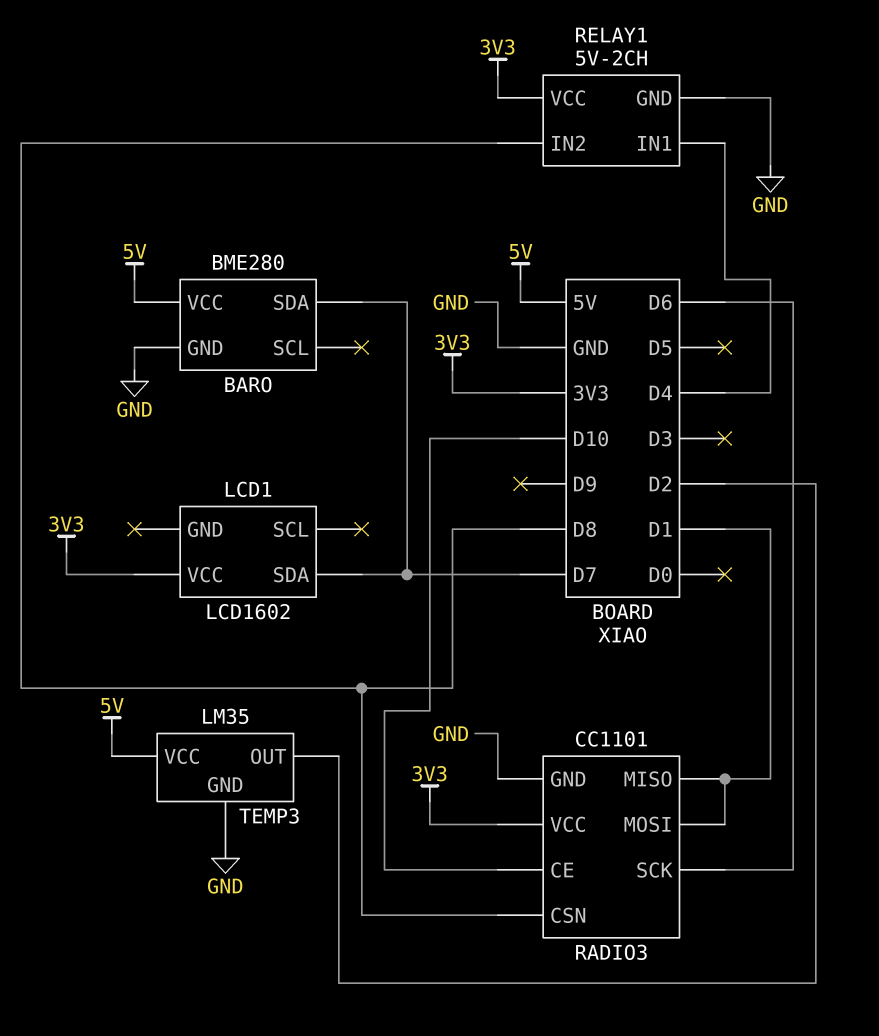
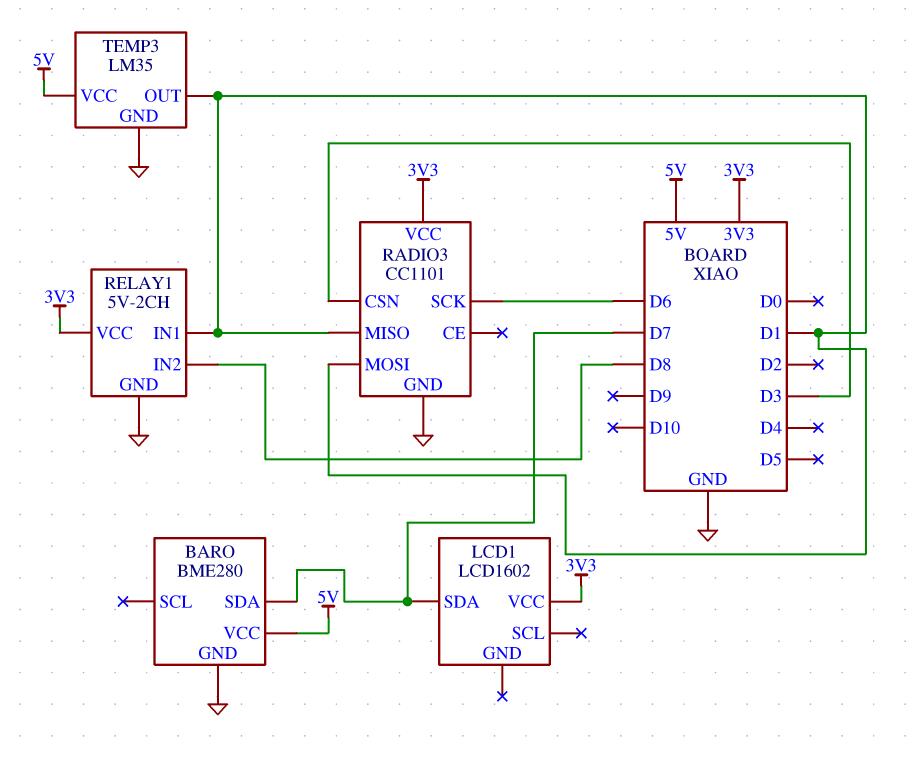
RADIO3 pin CE: D10 -> none
RADIO3 pin CSN: D8 -> D3
RELAY1 pin IN1: D4 -> D1
TEMP3 pin OUT: D2 -> D1

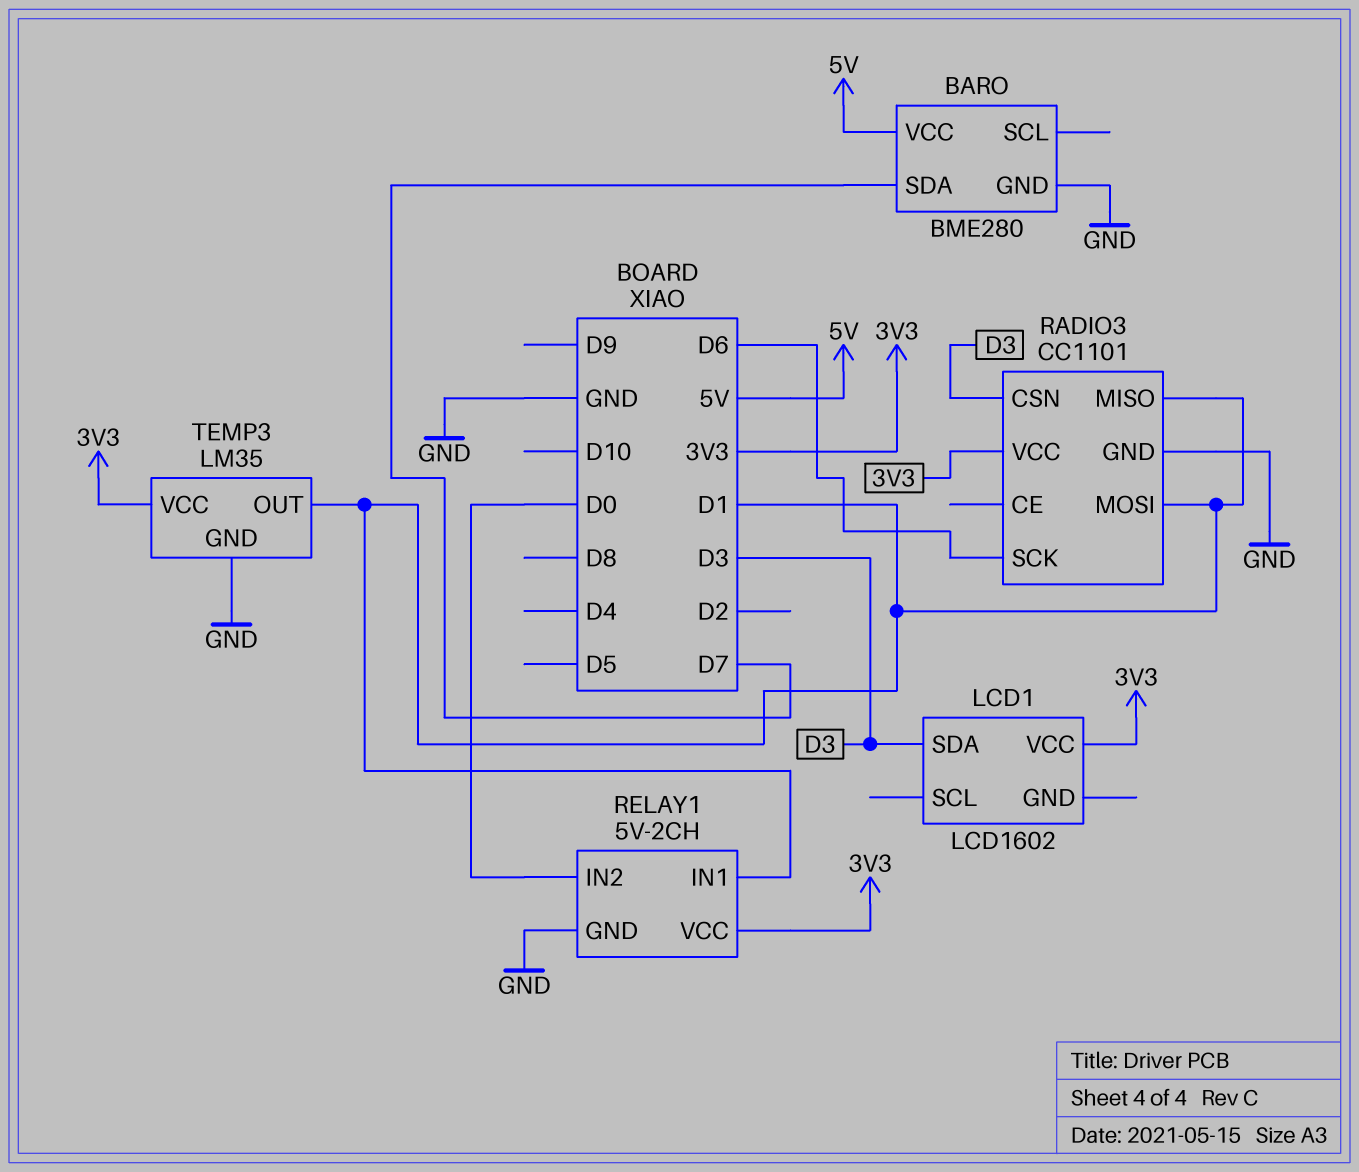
LCD1 pin SDA: D7 -> D3
RELAY1 pin IN2: D8 -> D0
TEMP3 pin VCC: 5V -> 3V3

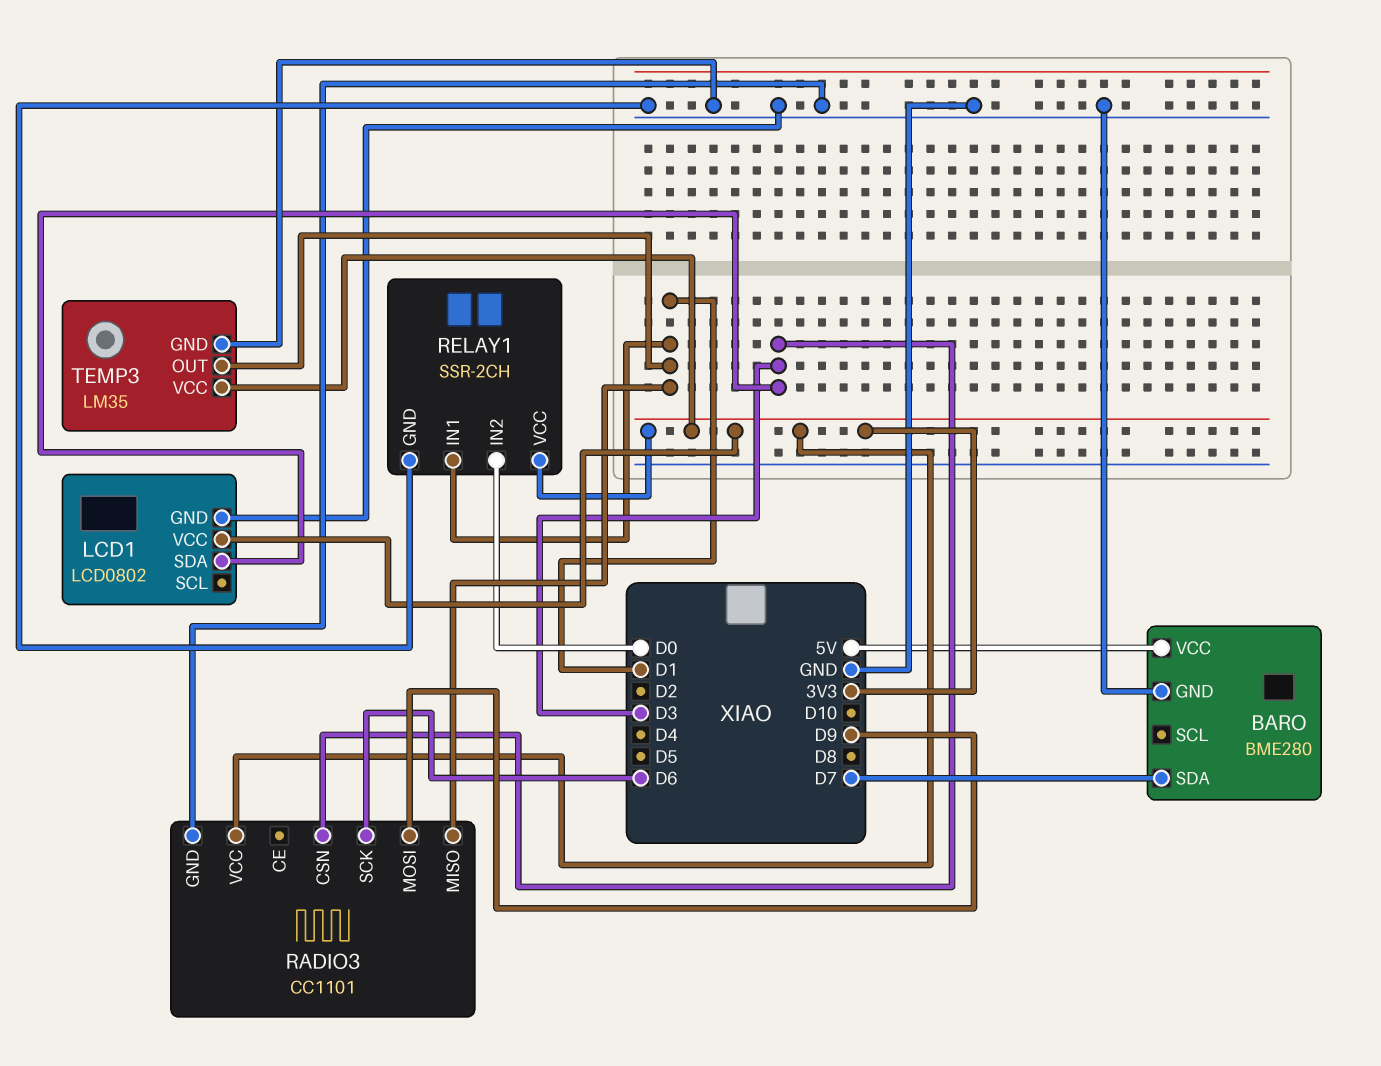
LCD1: LCD1602 -> LCD0802
LCD1 pin GND: none -> GND
RADIO3 pin MOSI: D1 -> D9
RELAY1: 5V-2CH -> SSR-2CH

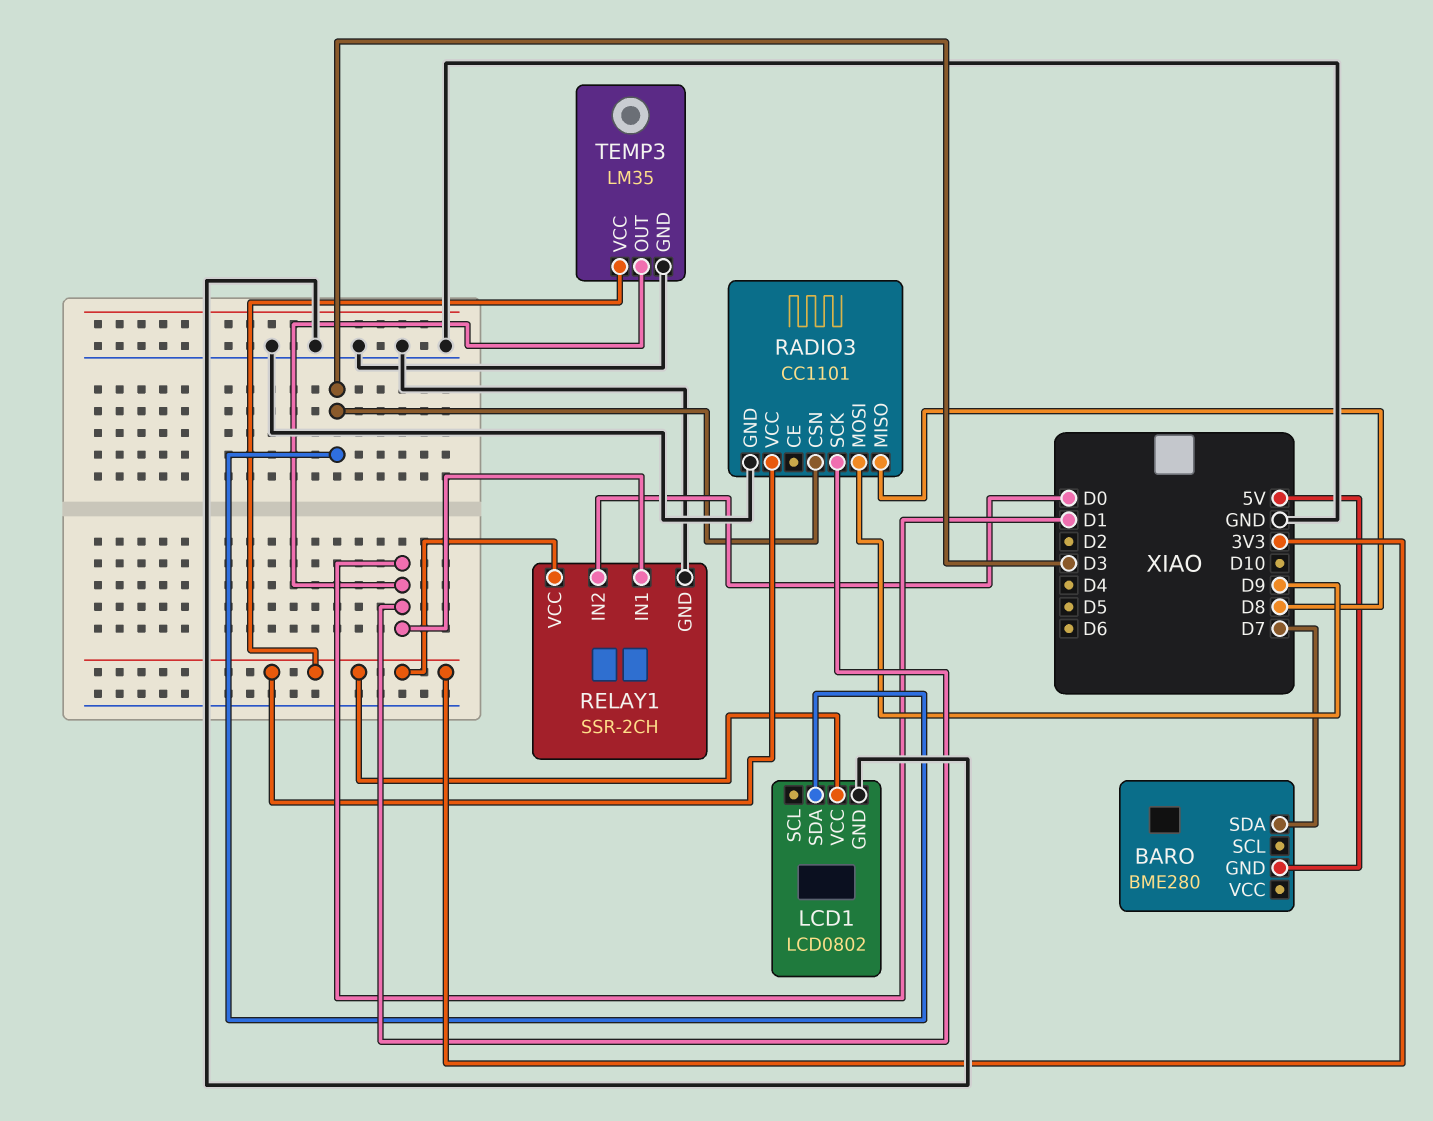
BARO pin GND: GND -> 5V
BARO pin VCC: 5V -> none
RADIO3 pin MISO: D1 -> D8
RADIO3 pin SCK: D6 -> D1

